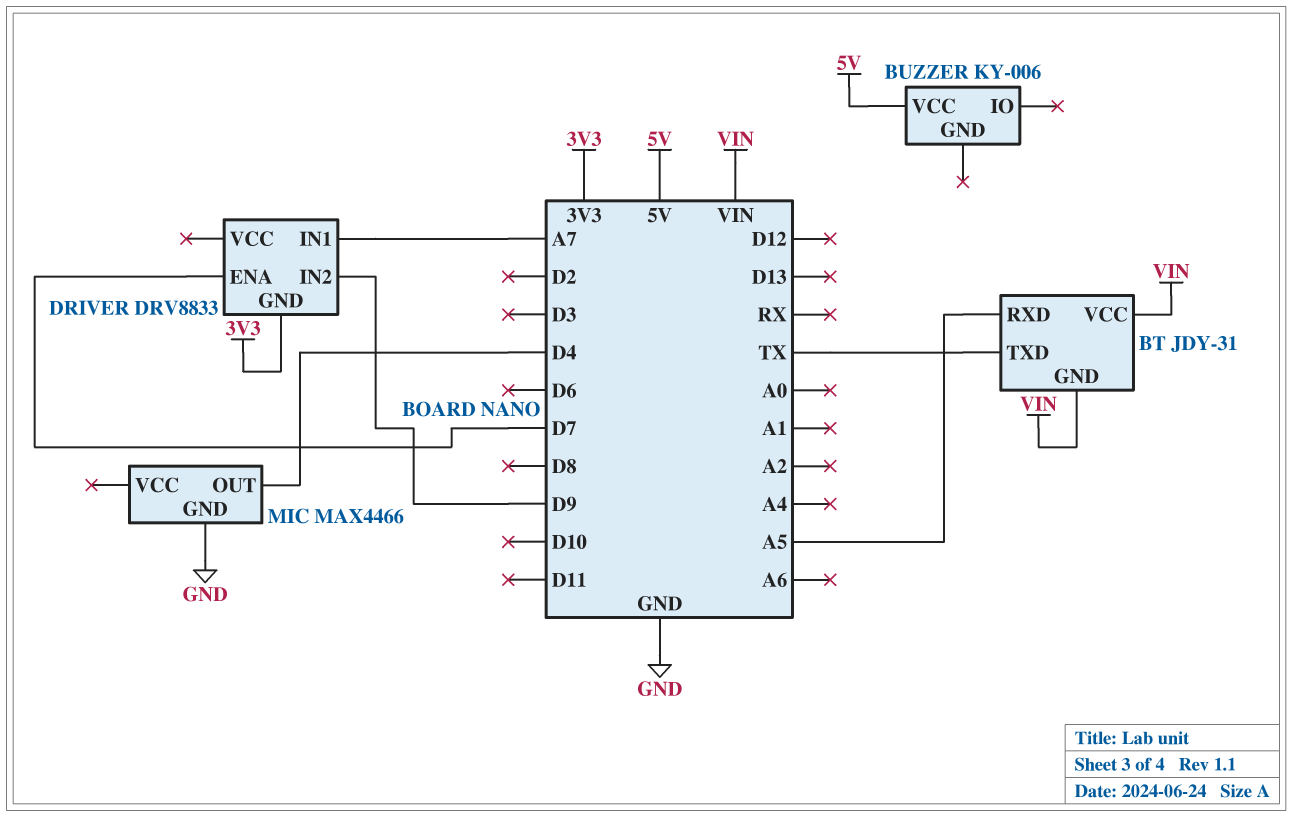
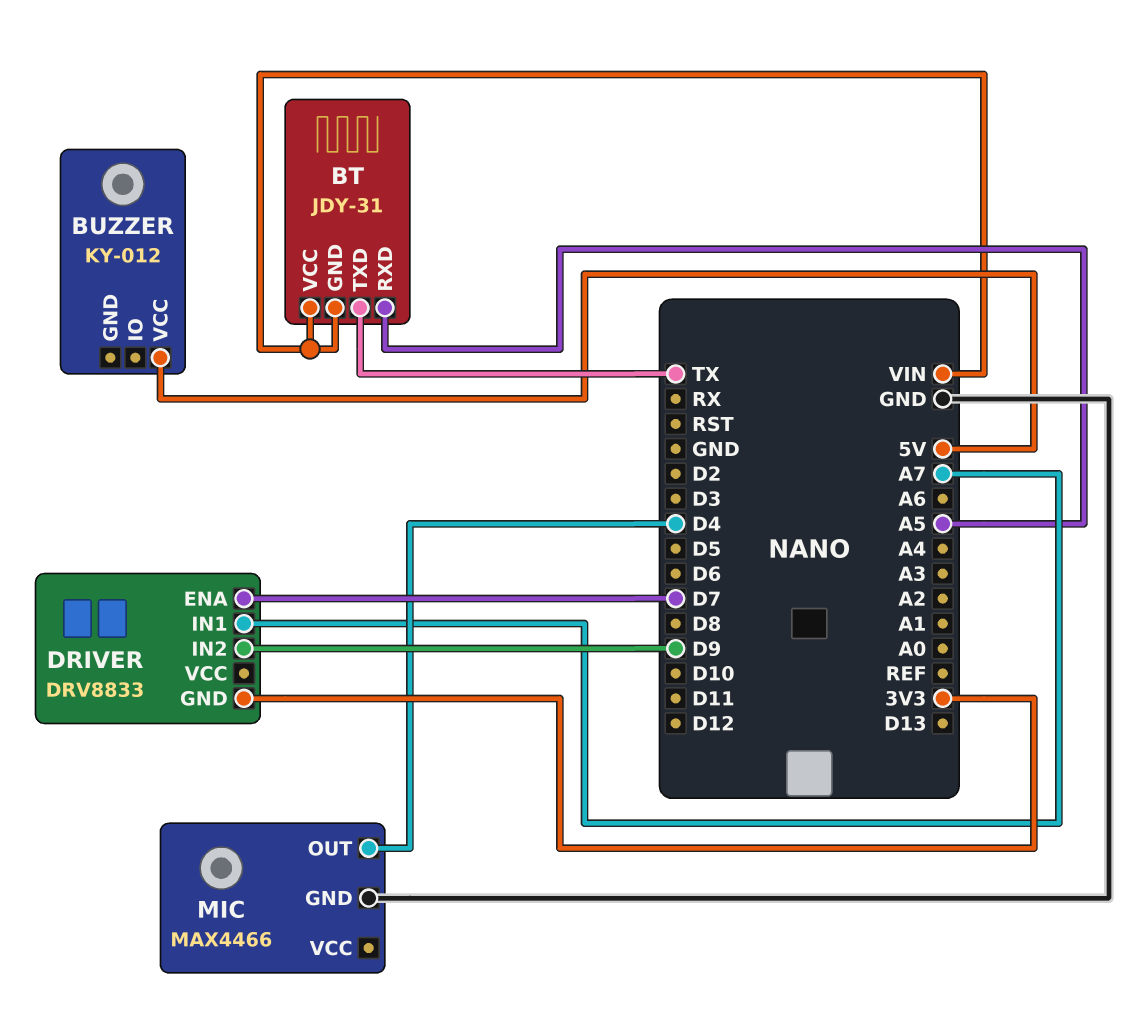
BUZZER: KY-006 -> KY-012

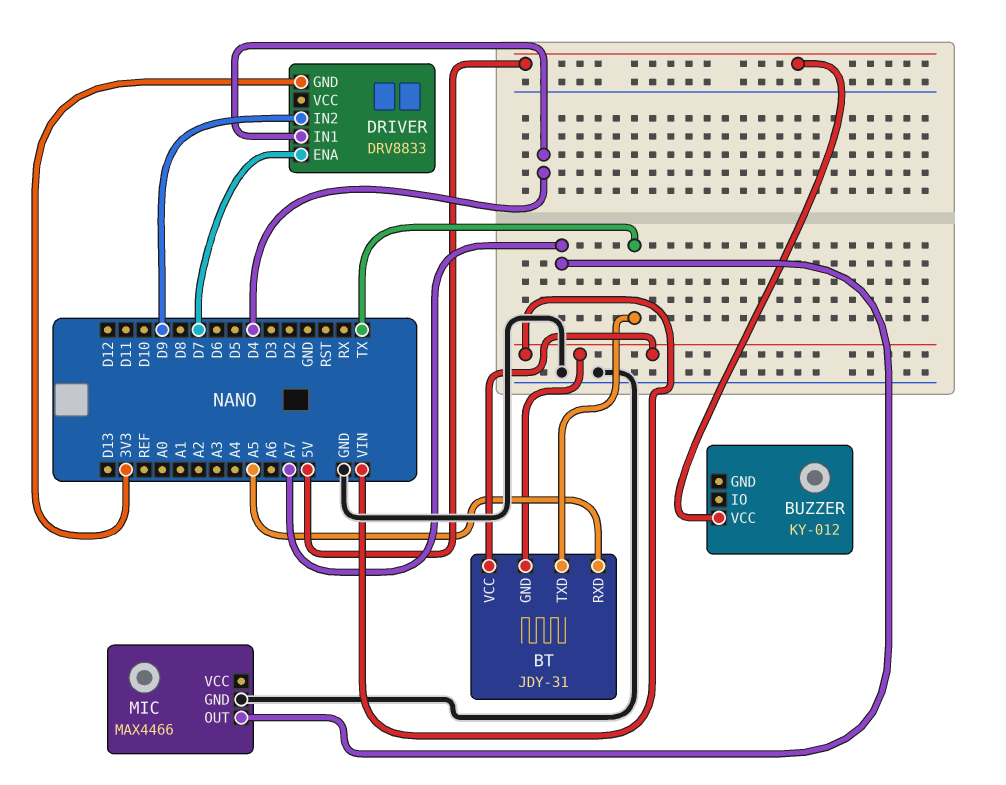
DRIVER pin IN1: A7 -> D4
MIC pin OUT: D4 -> A7

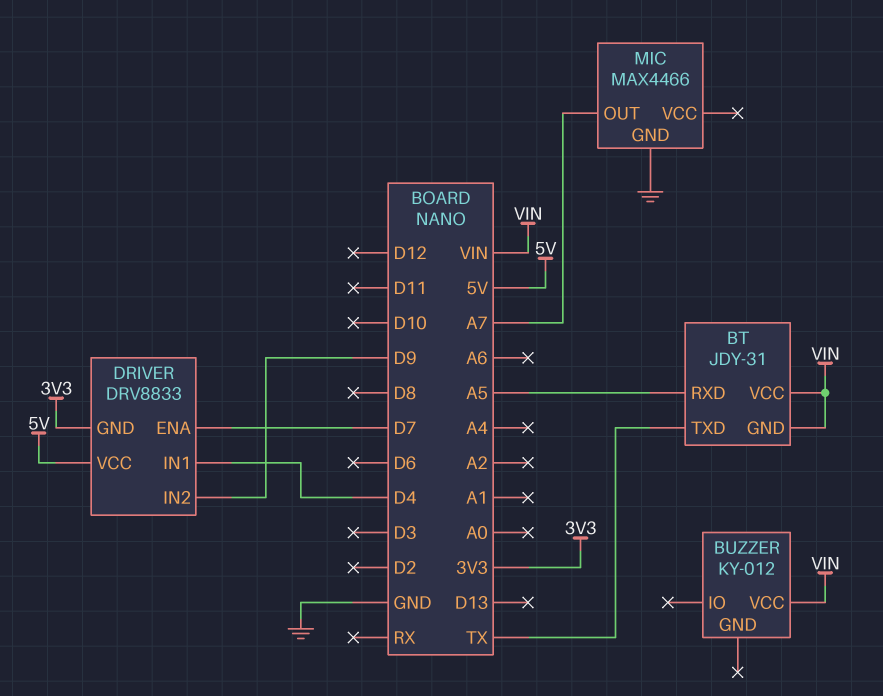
BUZZER pin VCC: 5V -> VIN
DRIVER pin VCC: none -> 5V

